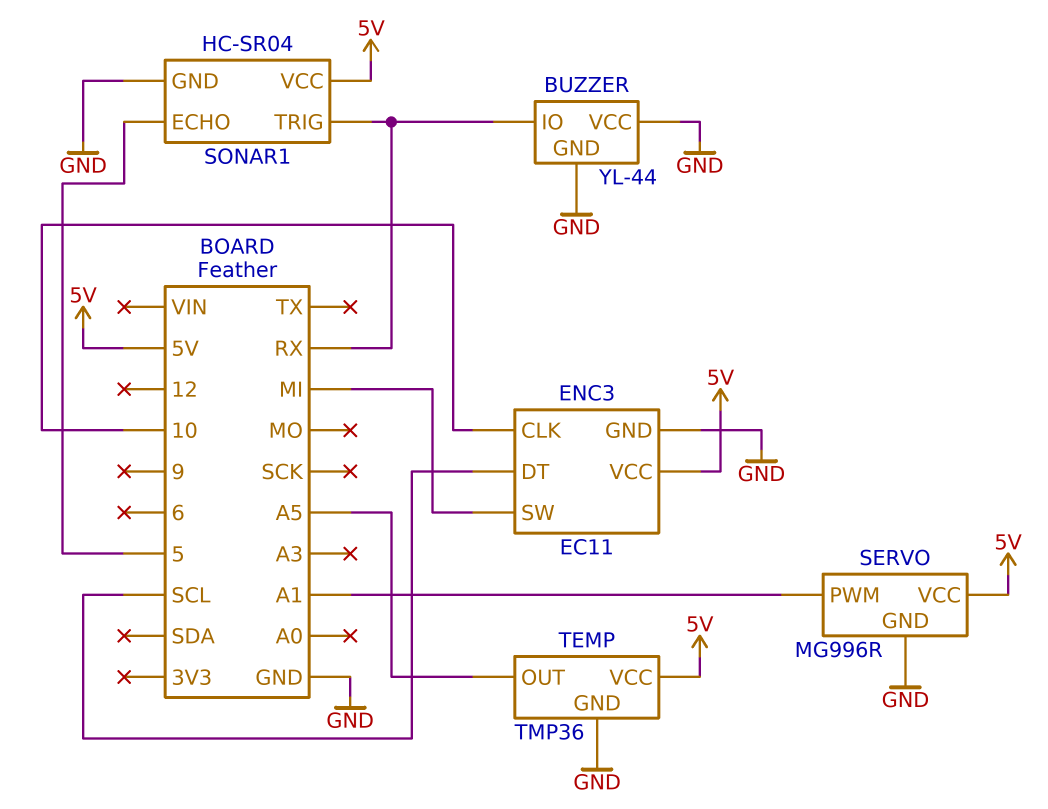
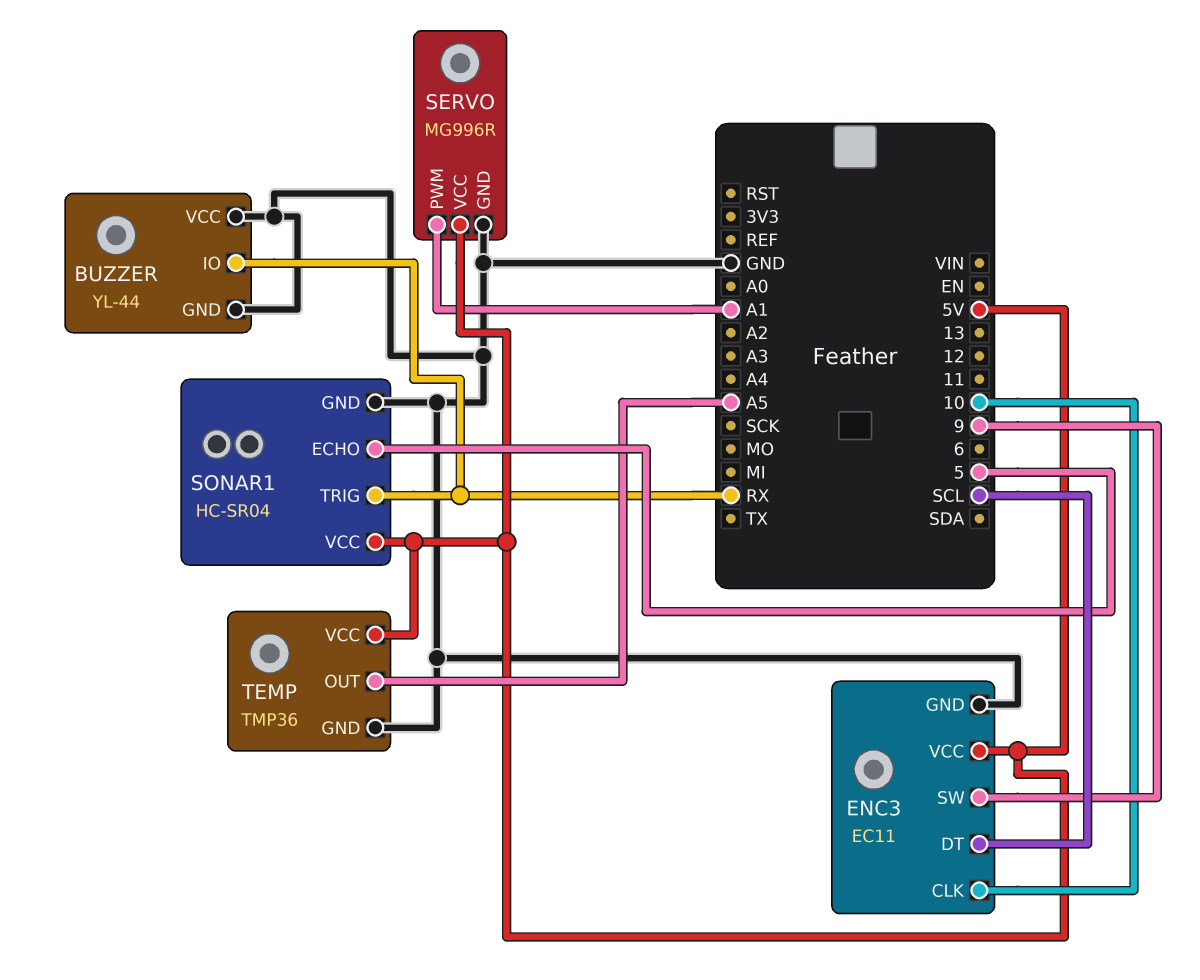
ENC3 pin SW: MI -> 9

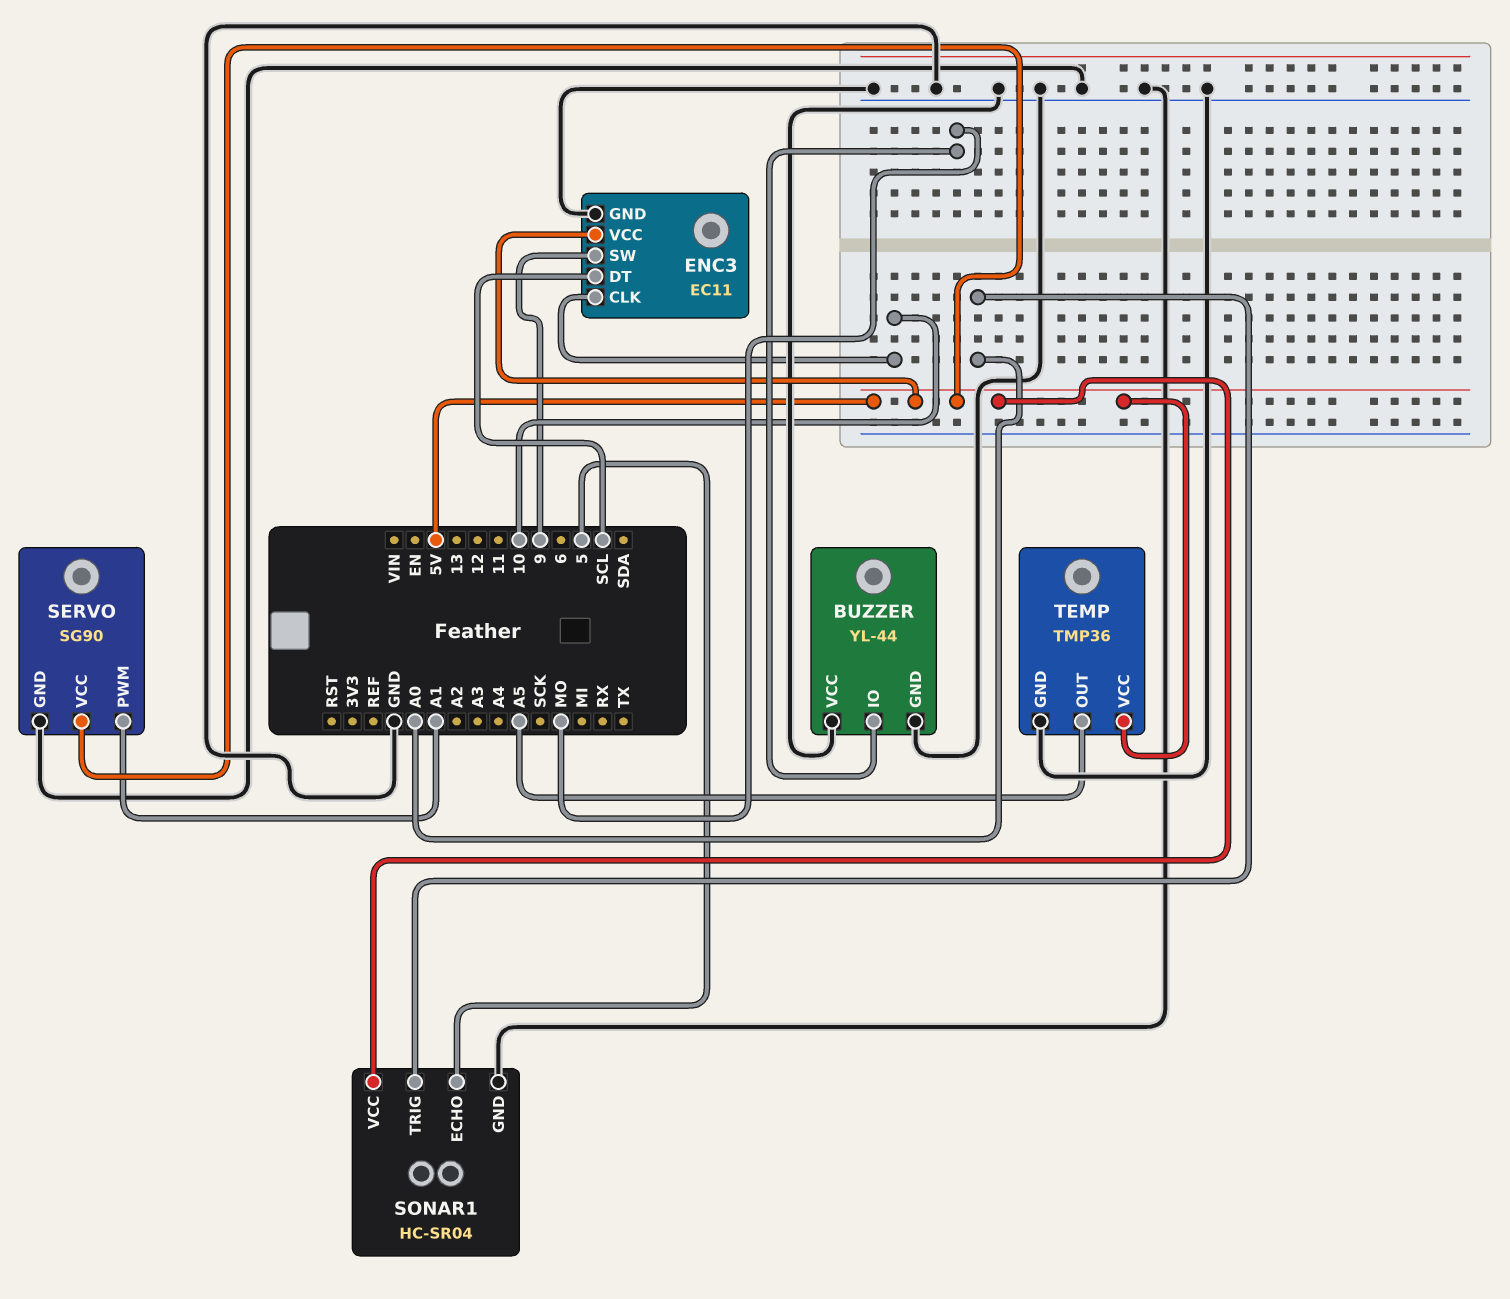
BUZZER pin IO: RX -> MO
SERVO: MG996R -> SG90
SONAR1 pin TRIG: RX -> A0

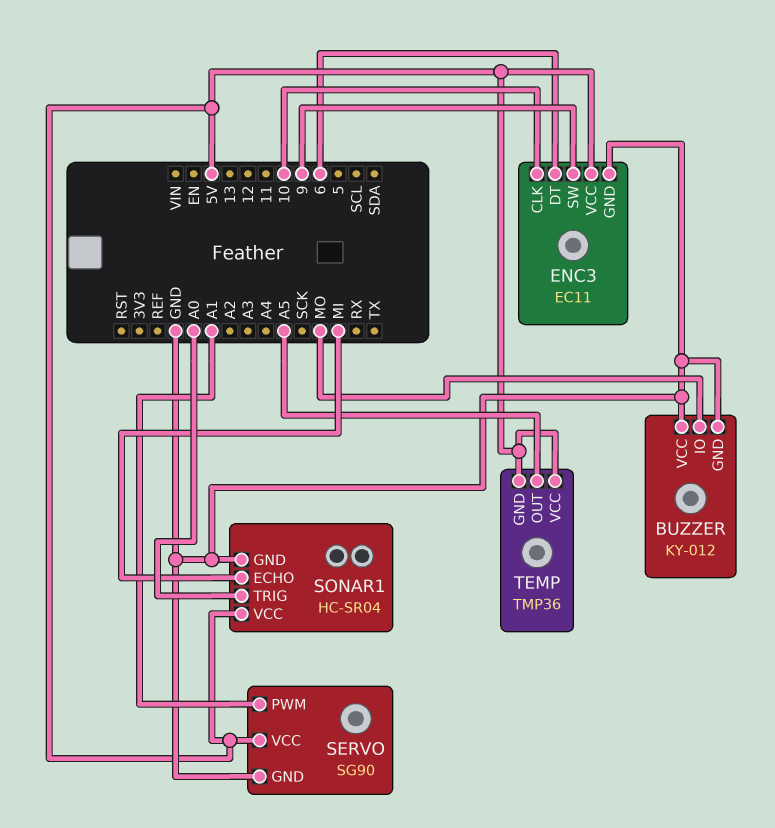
BUZZER: YL-44 -> KY-012
ENC3 pin DT: SCL -> 6
SONAR1 pin ECHO: 5 -> MI
TEMP pin GND: GND -> 5V

